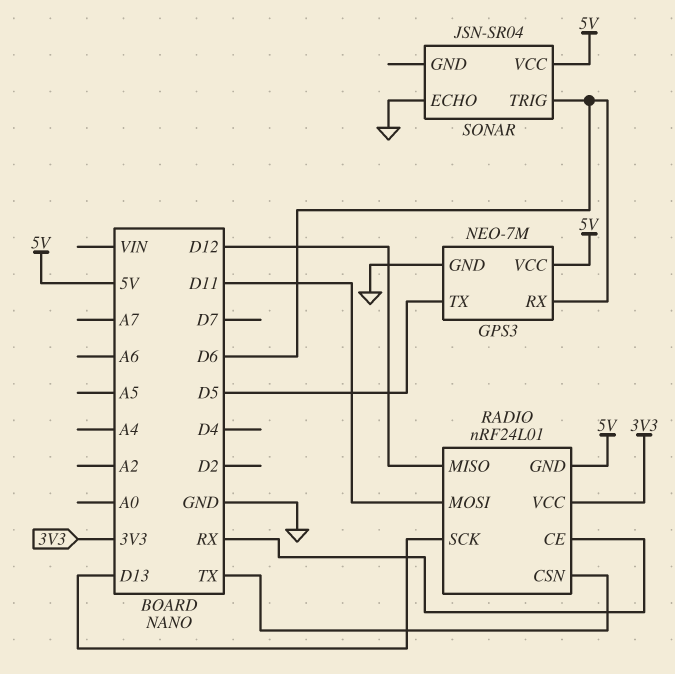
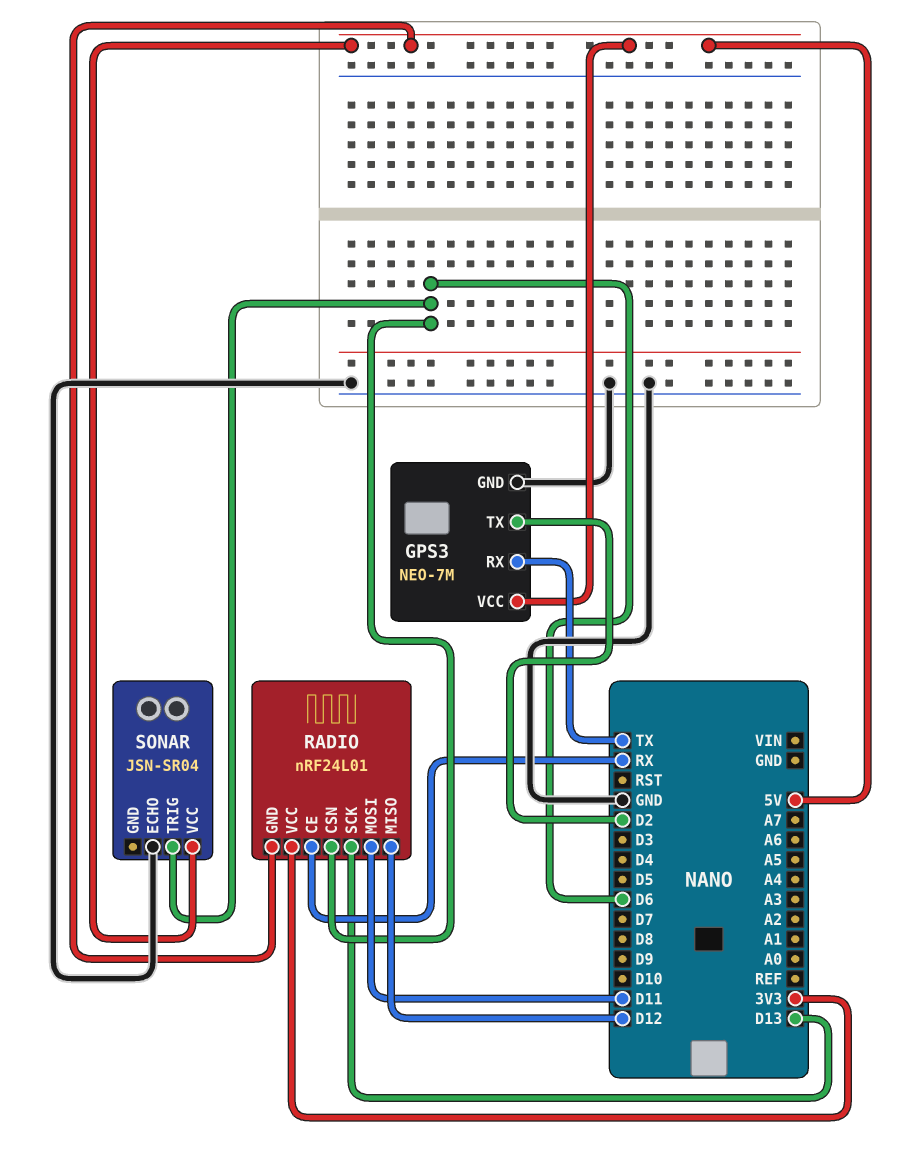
GPS3 pin RX: D6 -> TX
GPS3 pin TX: D5 -> D2
RADIO pin CSN: TX -> D6

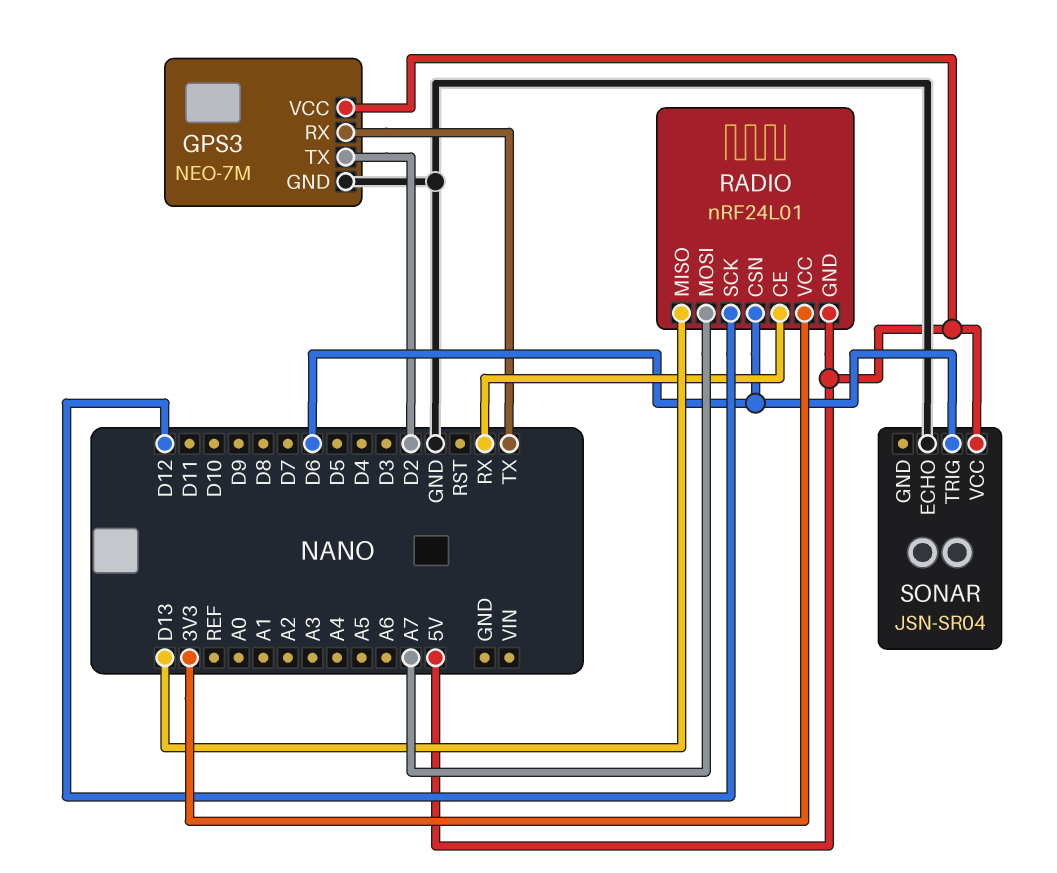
RADIO pin MISO: D12 -> D13
RADIO pin MOSI: D11 -> A7
RADIO pin SCK: D13 -> D12

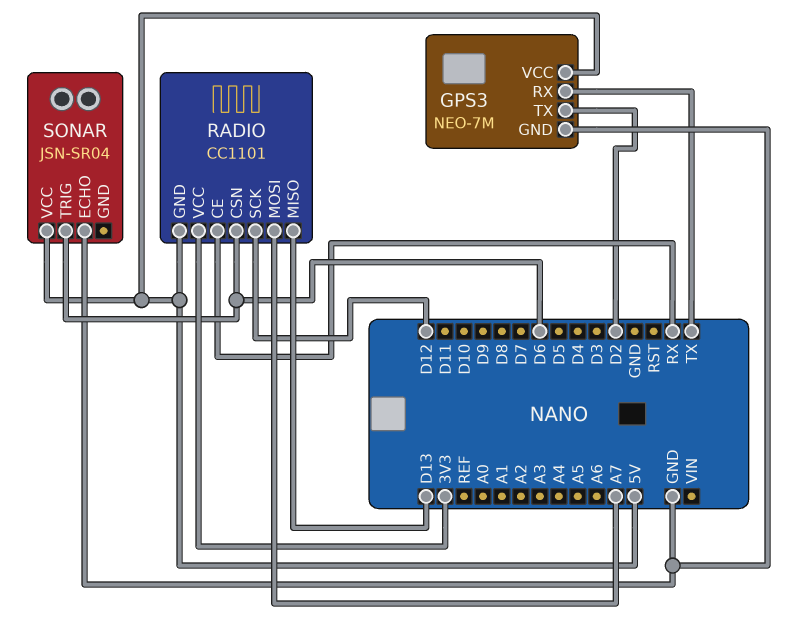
RADIO: nRF24L01 -> CC1101

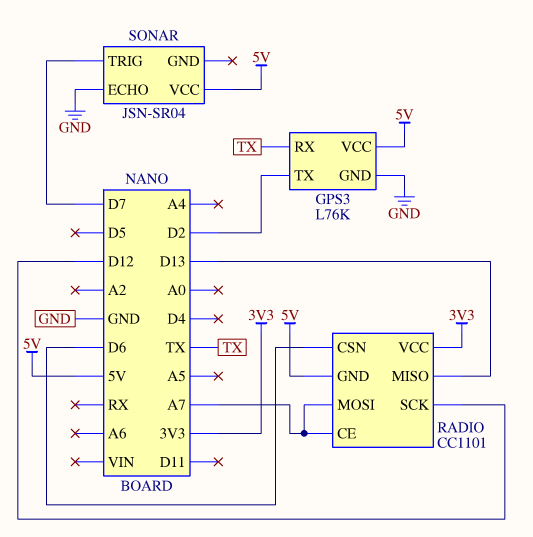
GPS3: NEO-7M -> L76K
RADIO pin CE: RX -> A7
SONAR pin TRIG: D6 -> D7

